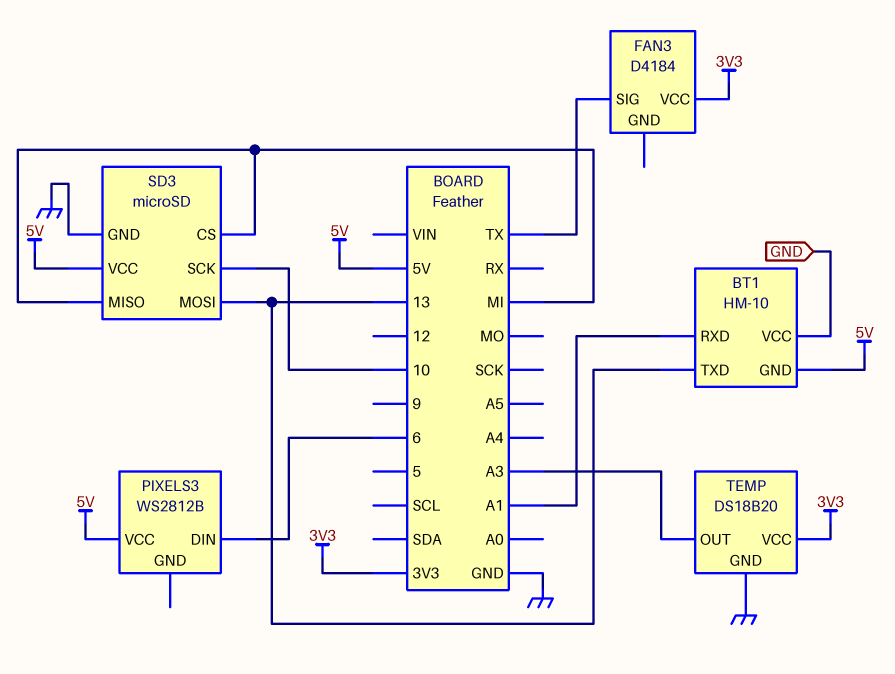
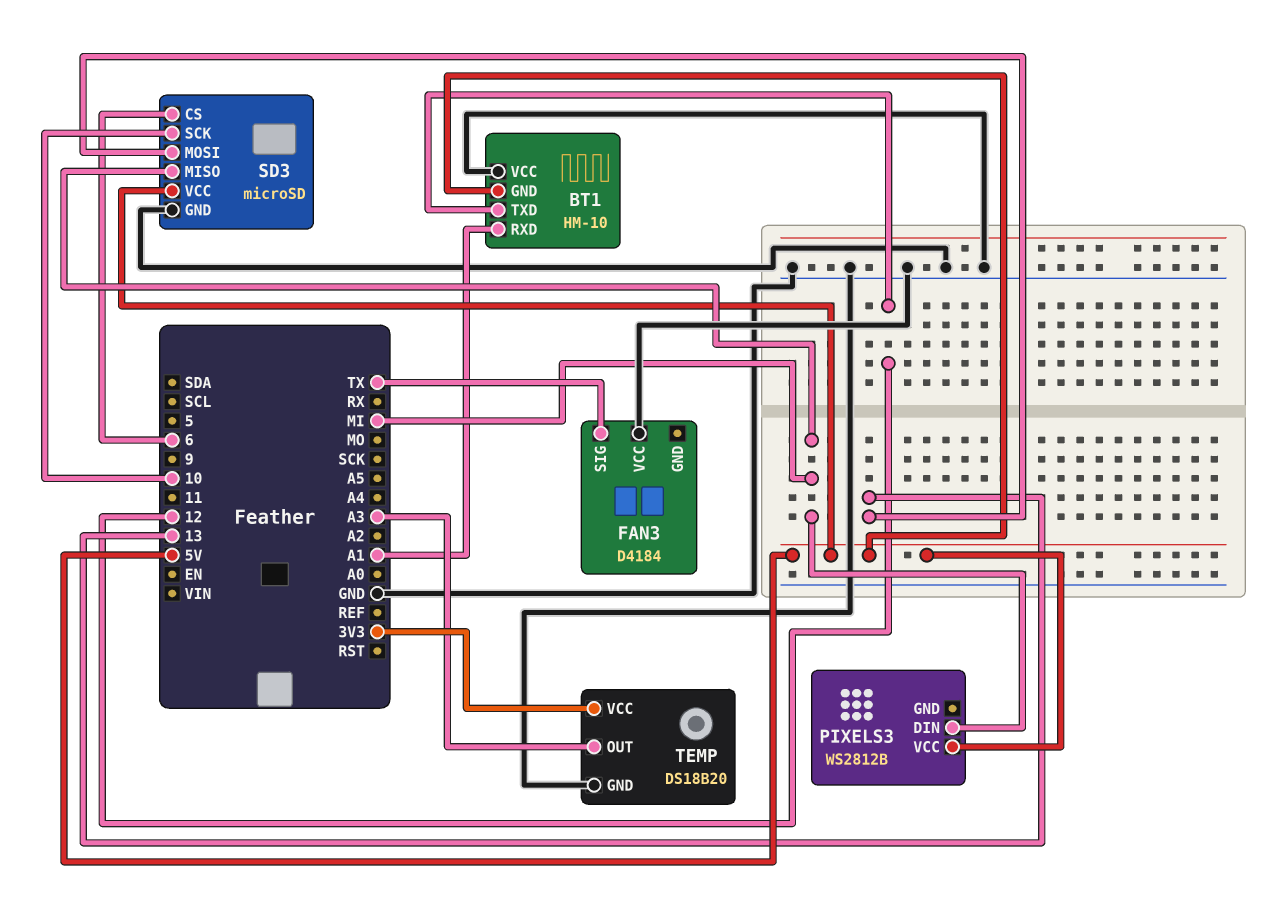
BT1 pin TXD: 13 -> 12
FAN3 pin VCC: 3V3 -> GND
PIXELS3 pin DIN: 6 -> MI
SD3 pin CS: MI -> 6

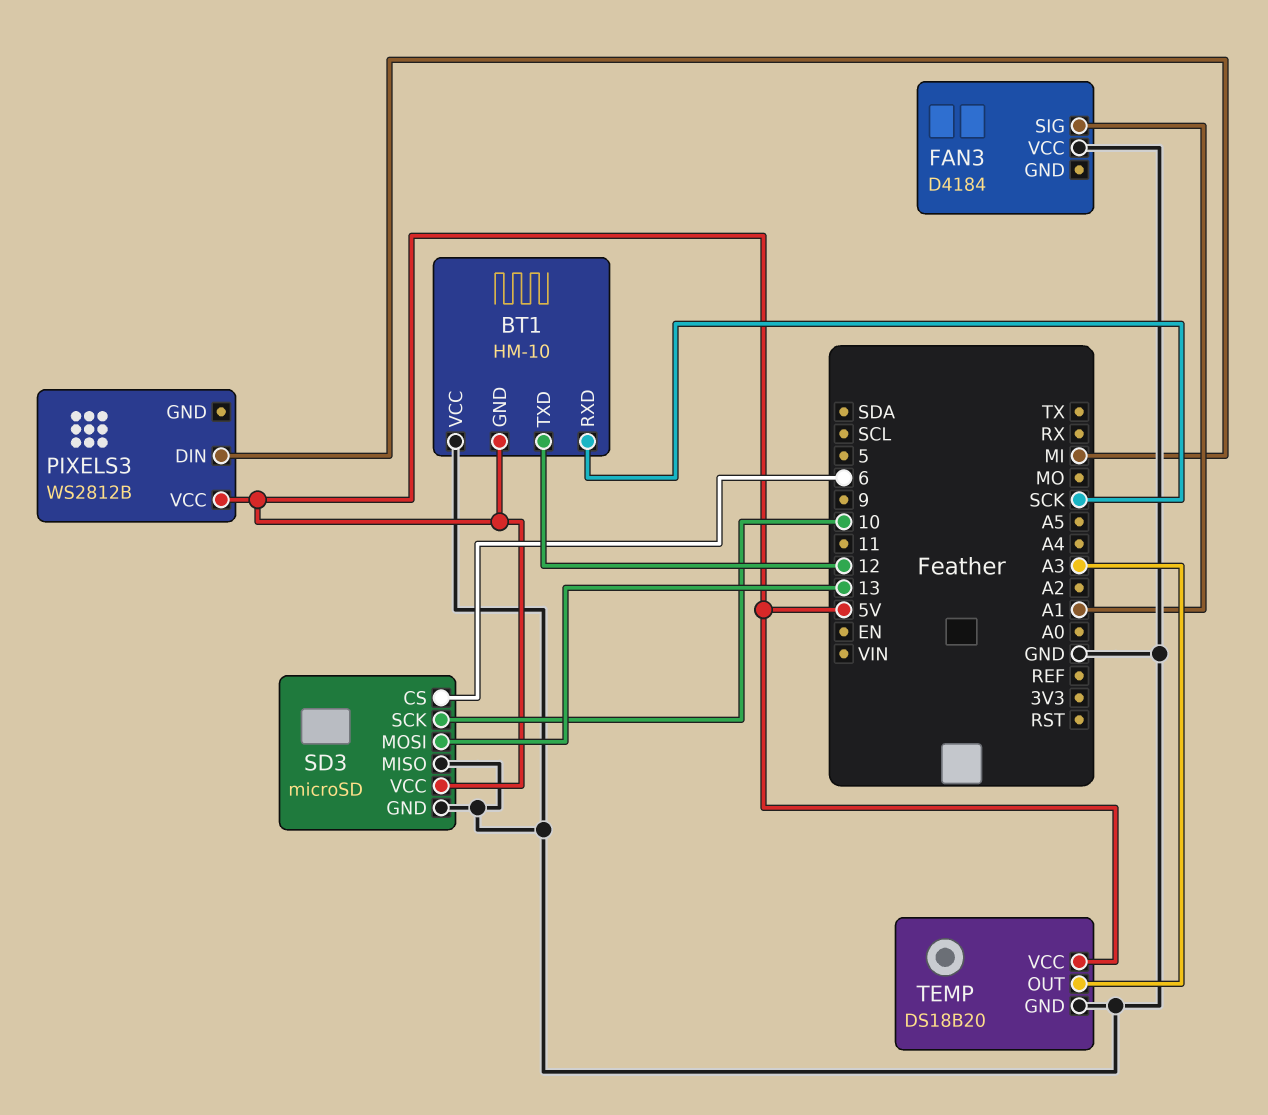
BT1 pin RXD: A1 -> SCK
FAN3 pin SIG: TX -> A1
SD3 pin MISO: MI -> GND
TEMP pin VCC: 3V3 -> 5V

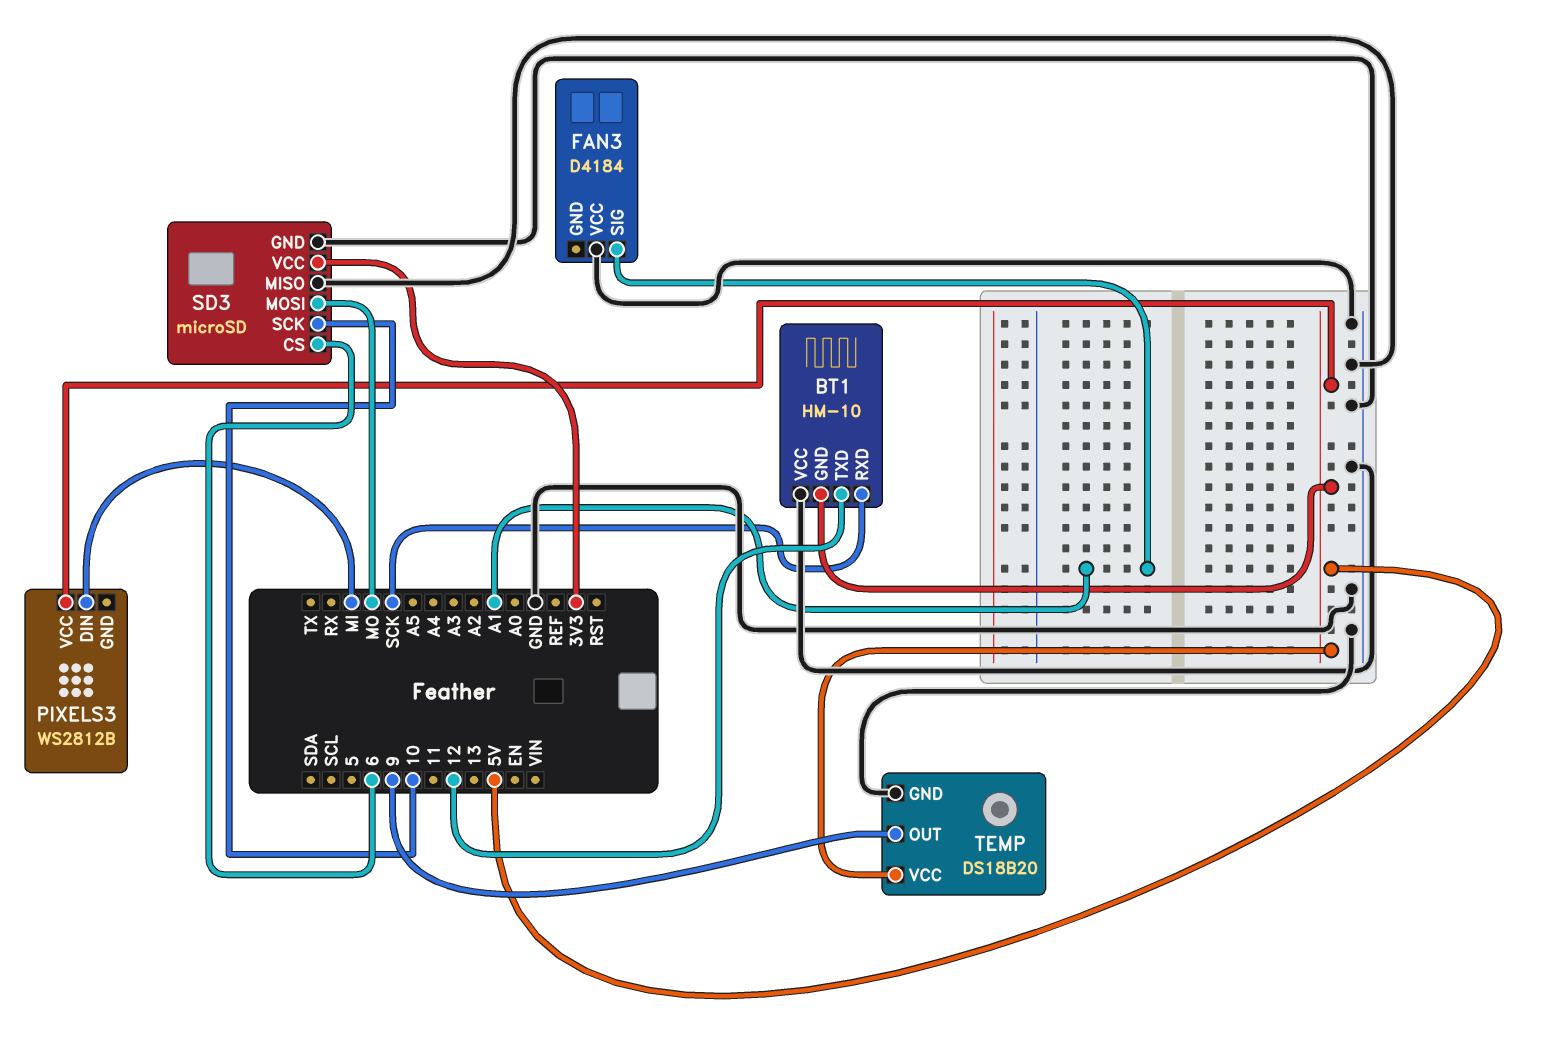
SD3 pin MOSI: 13 -> MO
SD3 pin VCC: 5V -> 3V3
TEMP pin OUT: A3 -> 9

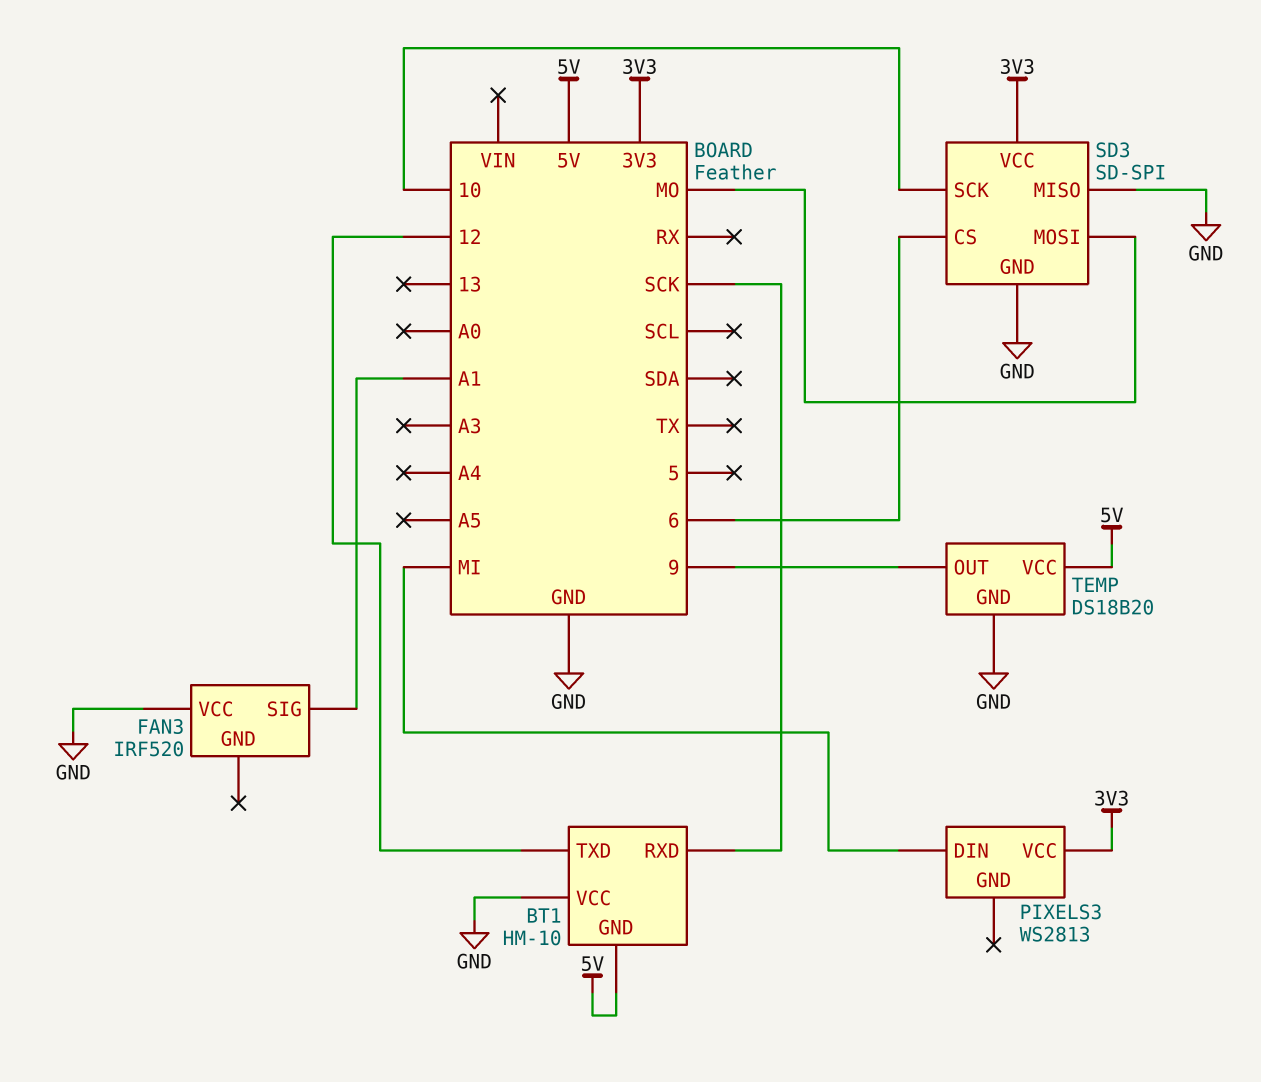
FAN3: D4184 -> IRF520
PIXELS3: WS2812B -> WS2813
PIXELS3 pin VCC: 5V -> 3V3
SD3: microSD -> SD-SPI

